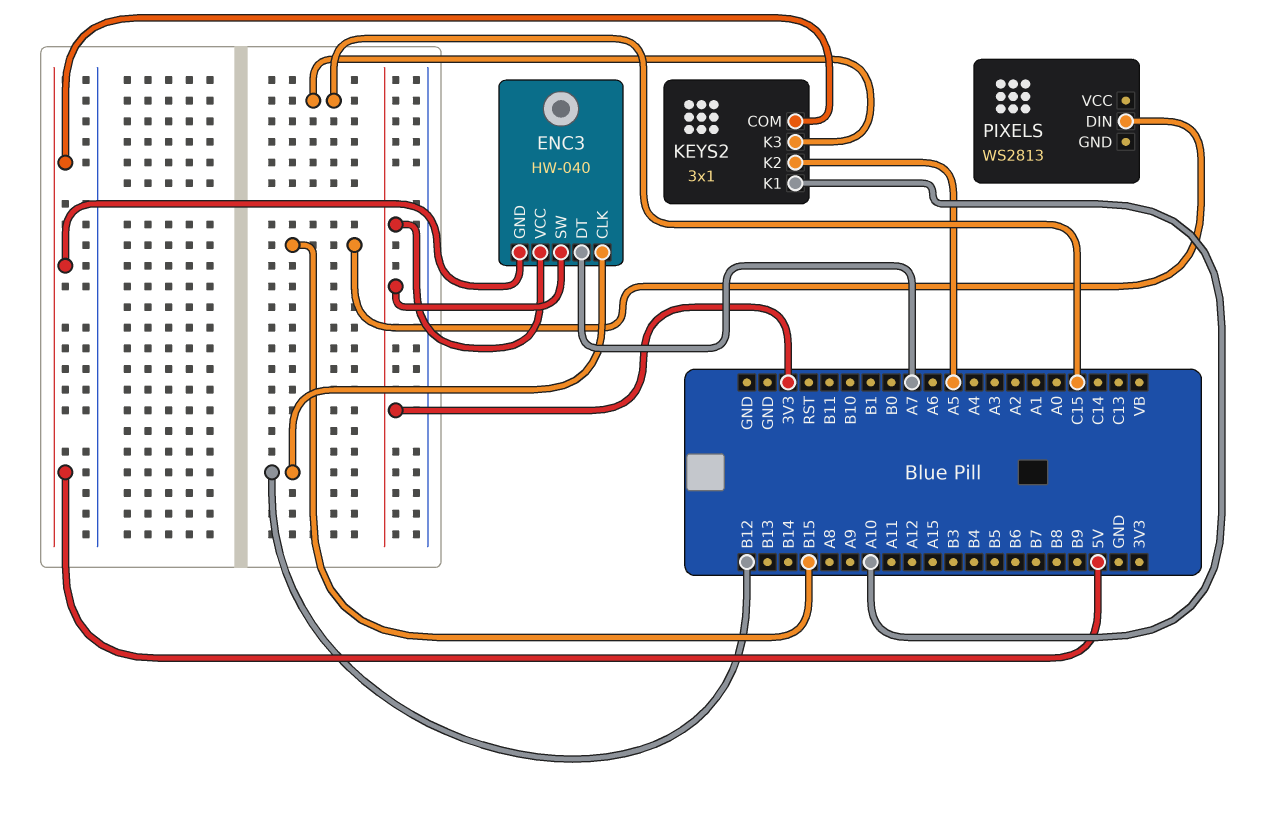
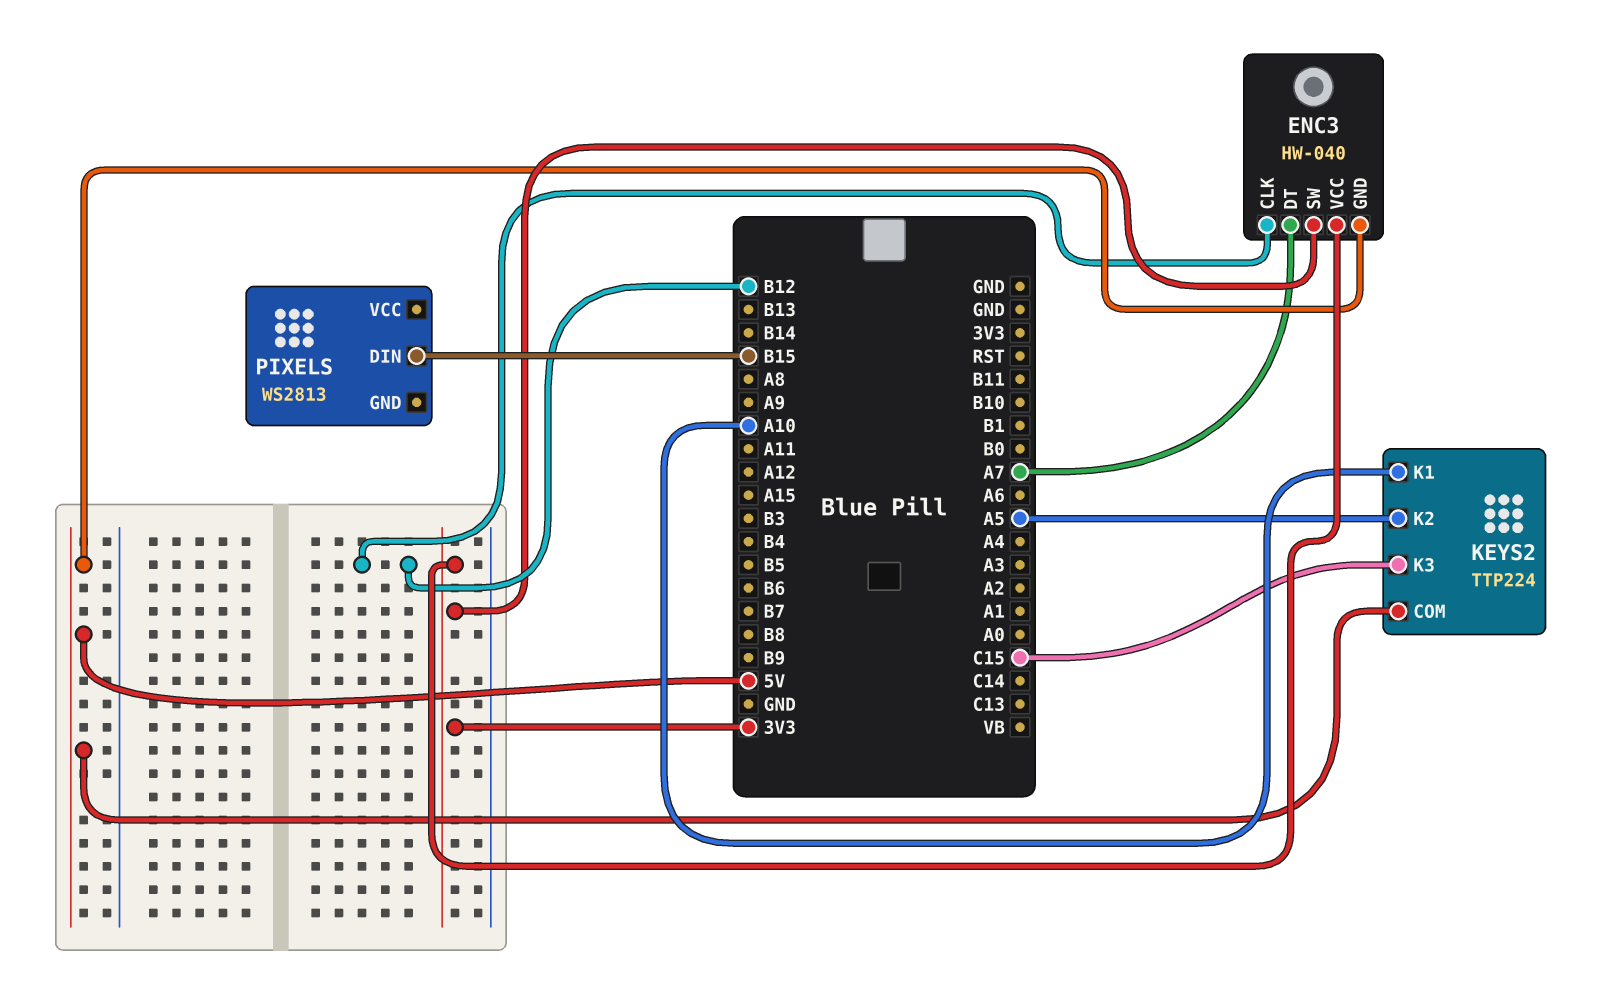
KEYS2: 3x1 -> TTP224

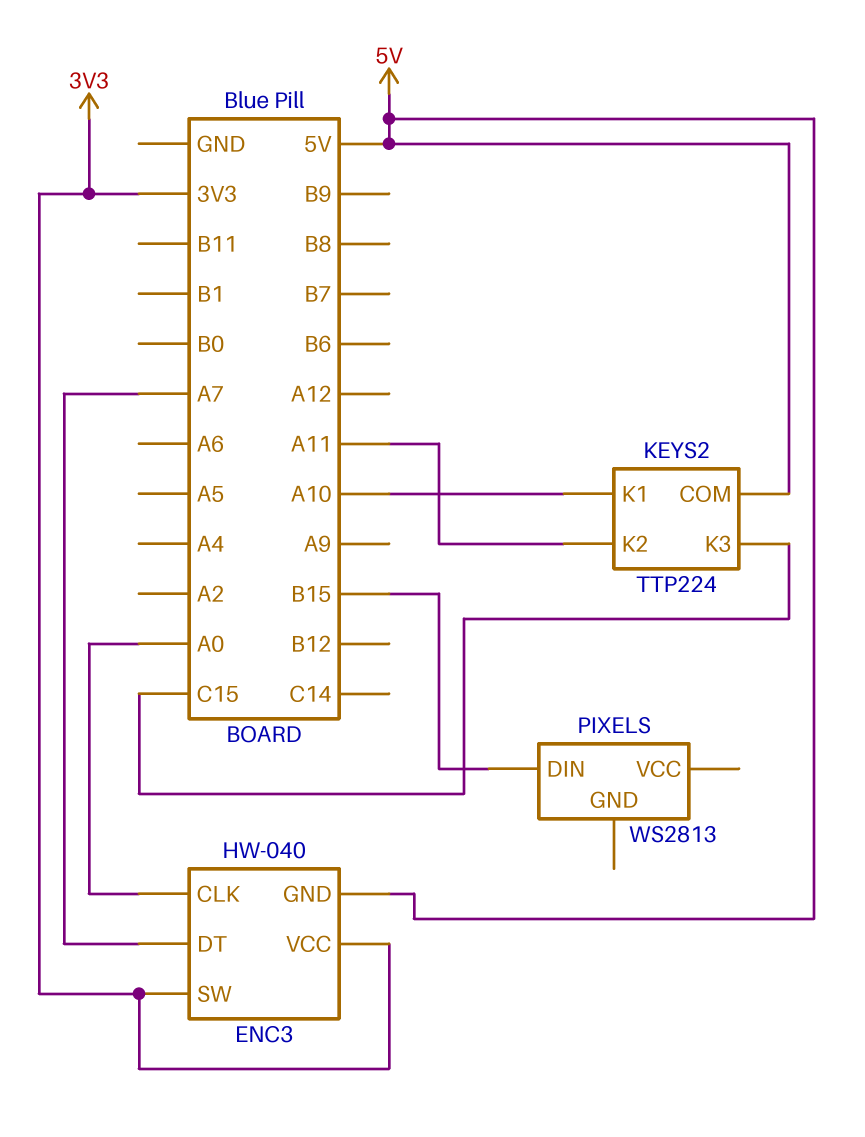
ENC3 pin CLK: B12 -> A0
KEYS2 pin K2: A5 -> A11

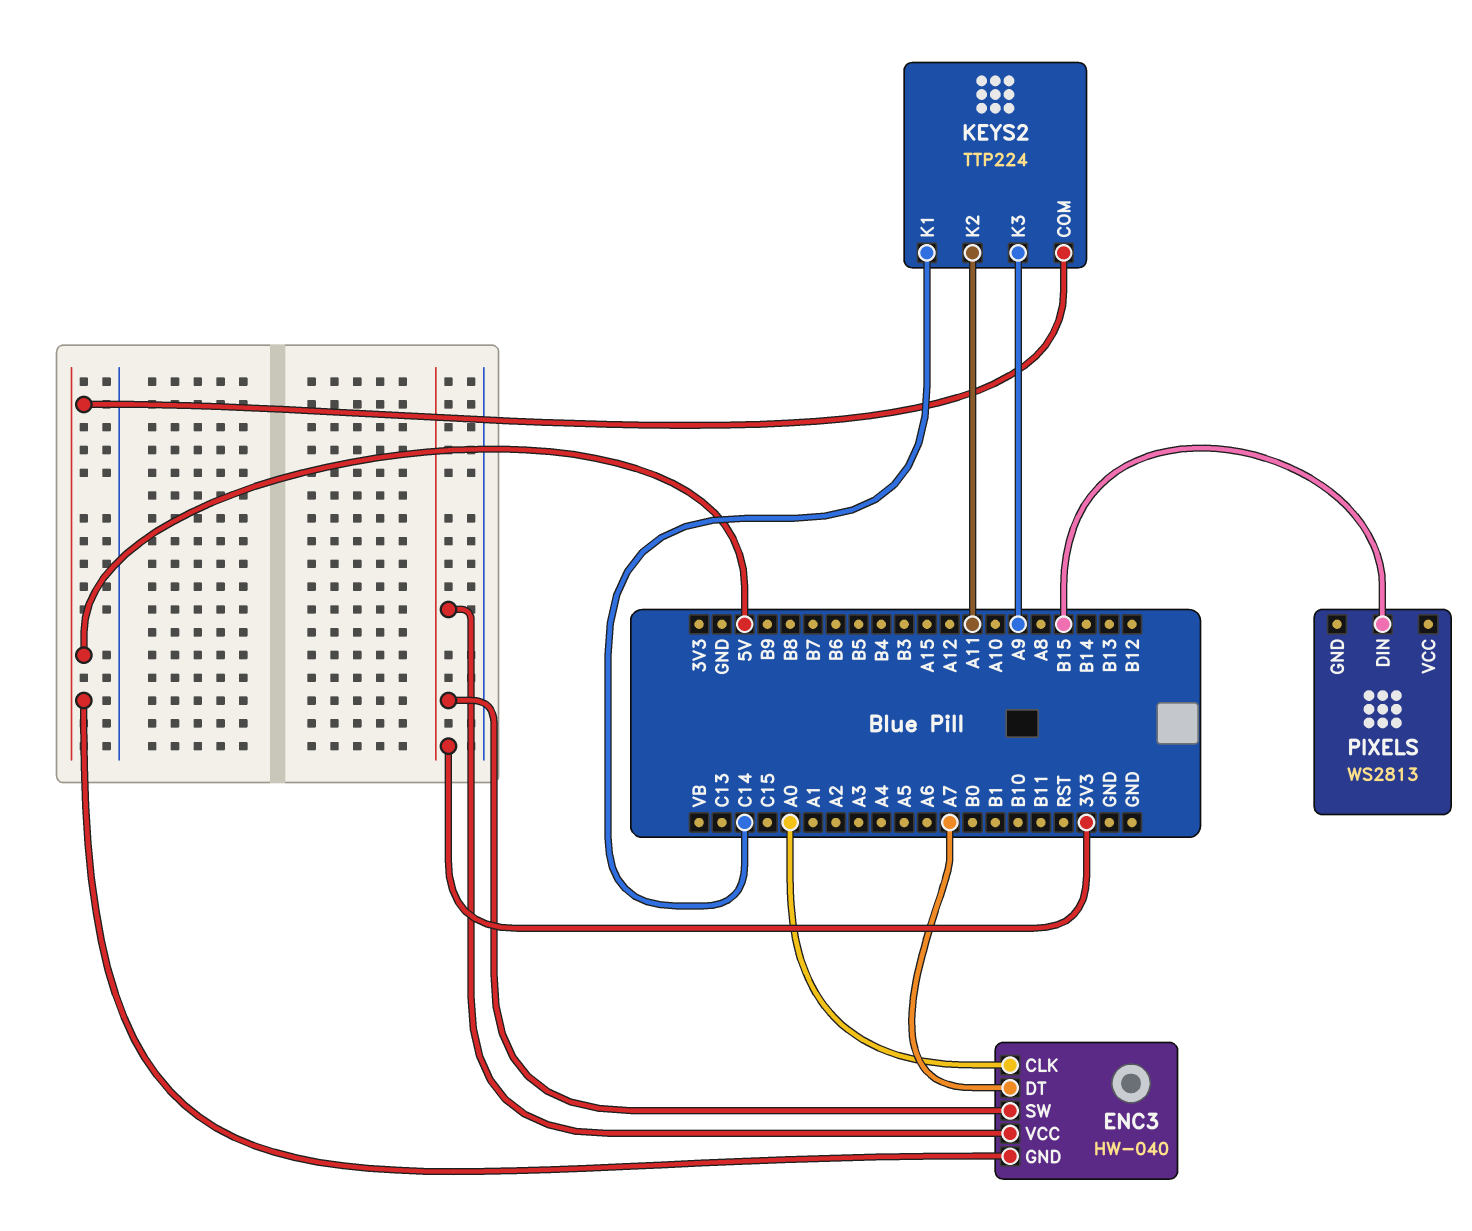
KEYS2 pin K1: A10 -> C14
KEYS2 pin K3: C15 -> A9

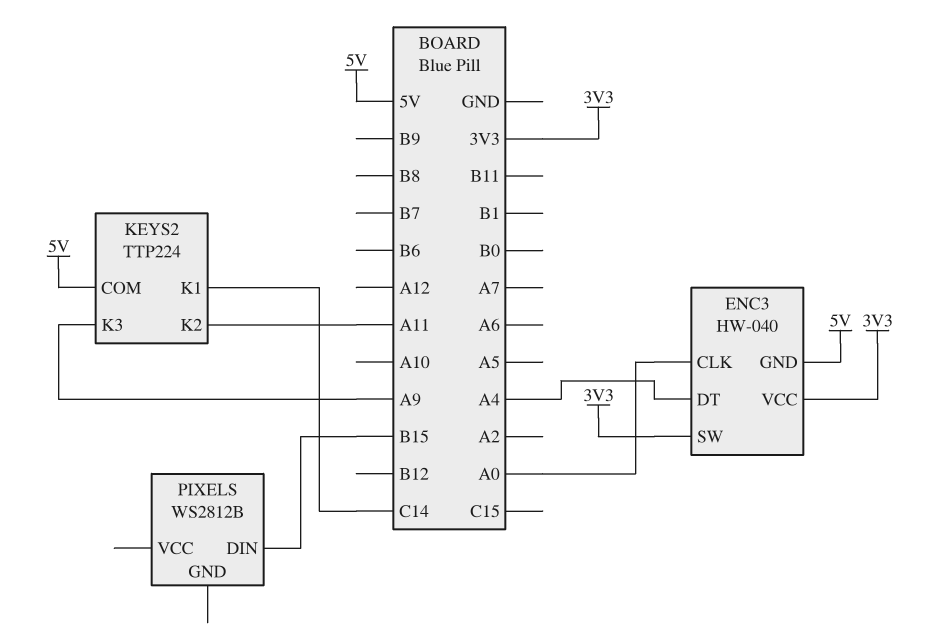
ENC3 pin DT: A7 -> A4
PIXELS: WS2813 -> WS2812B

